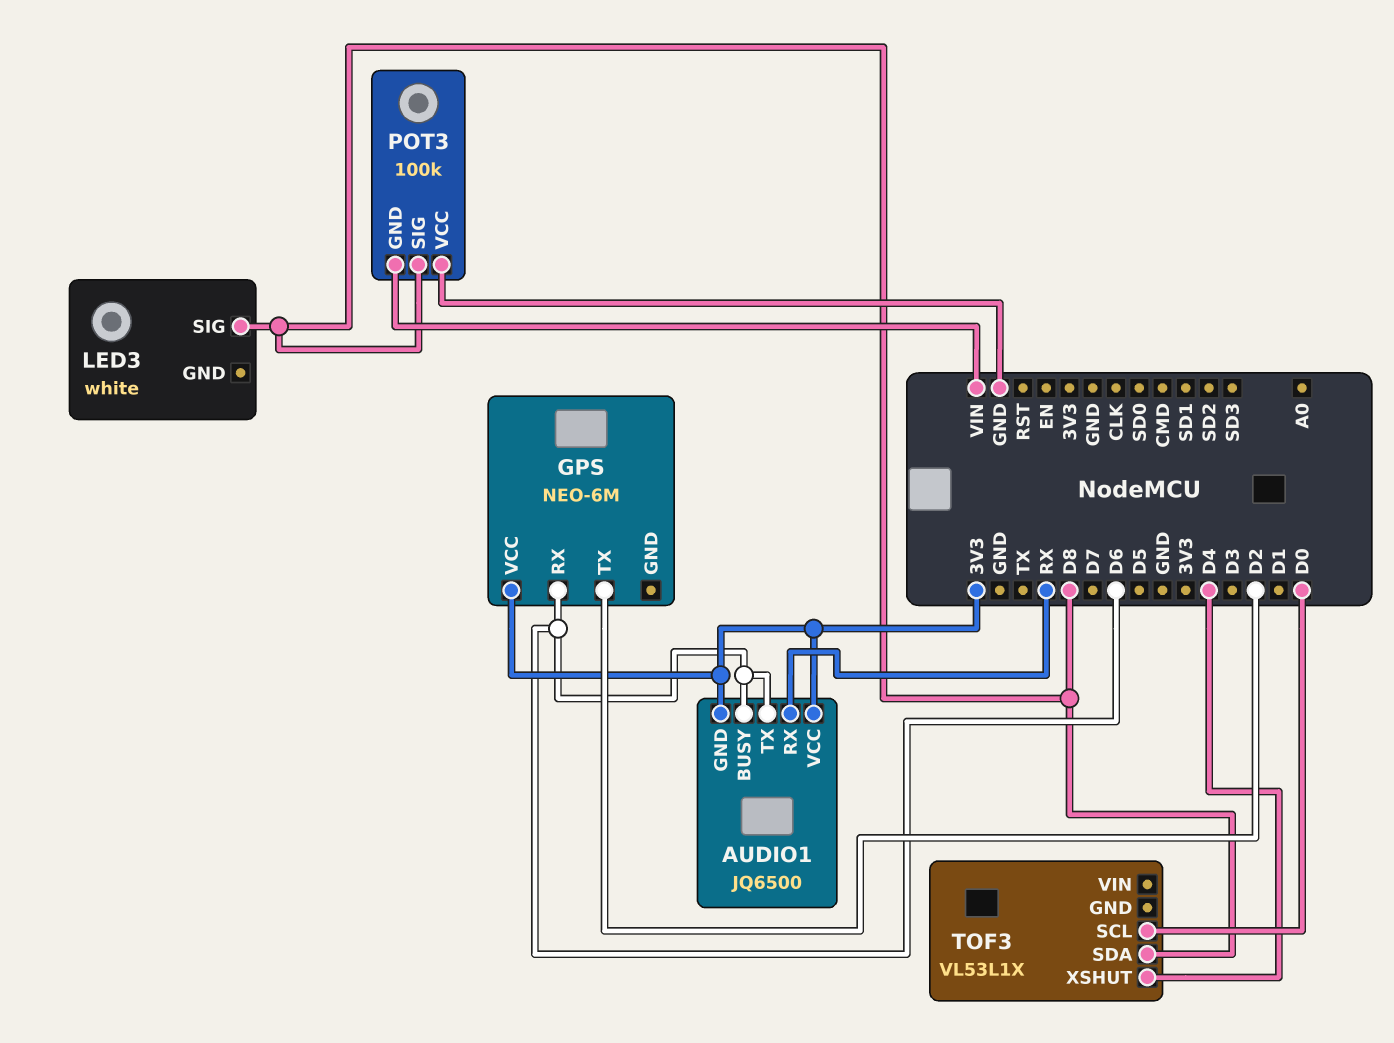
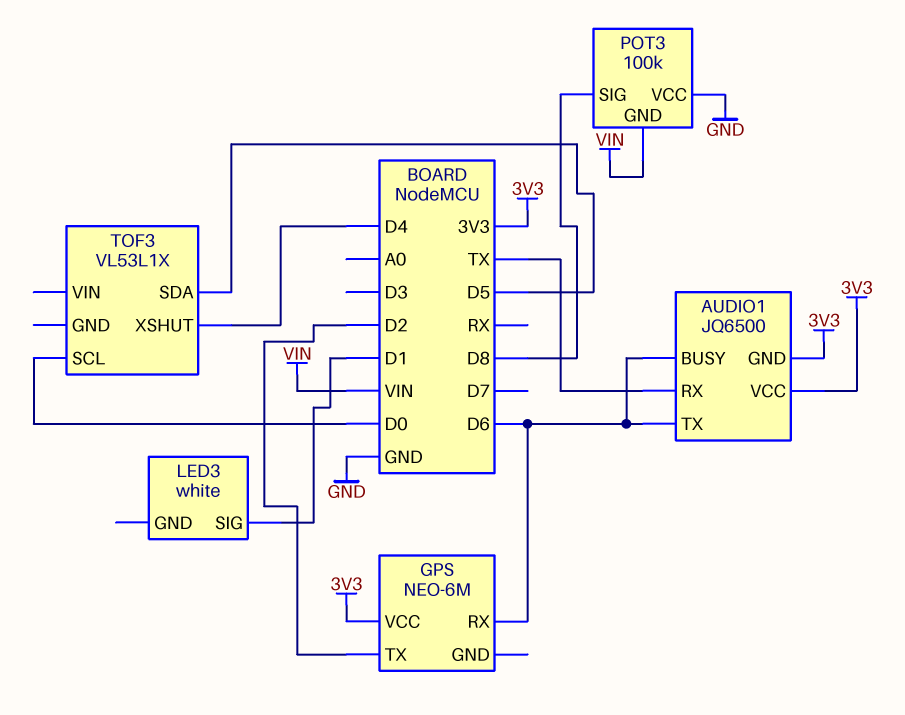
AUDIO1 pin RX: RX -> TX
LED3 pin SIG: D8 -> D1
TOF3 pin SDA: D8 -> D5

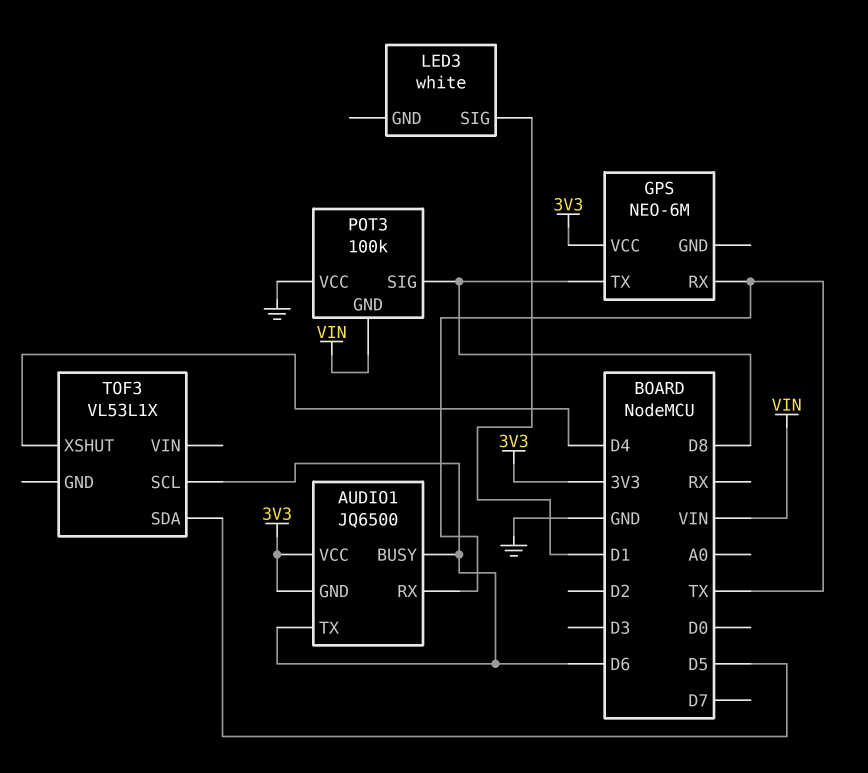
GPS pin RX: D6 -> TX
GPS pin TX: D2 -> D8
TOF3 pin SCL: D0 -> D6

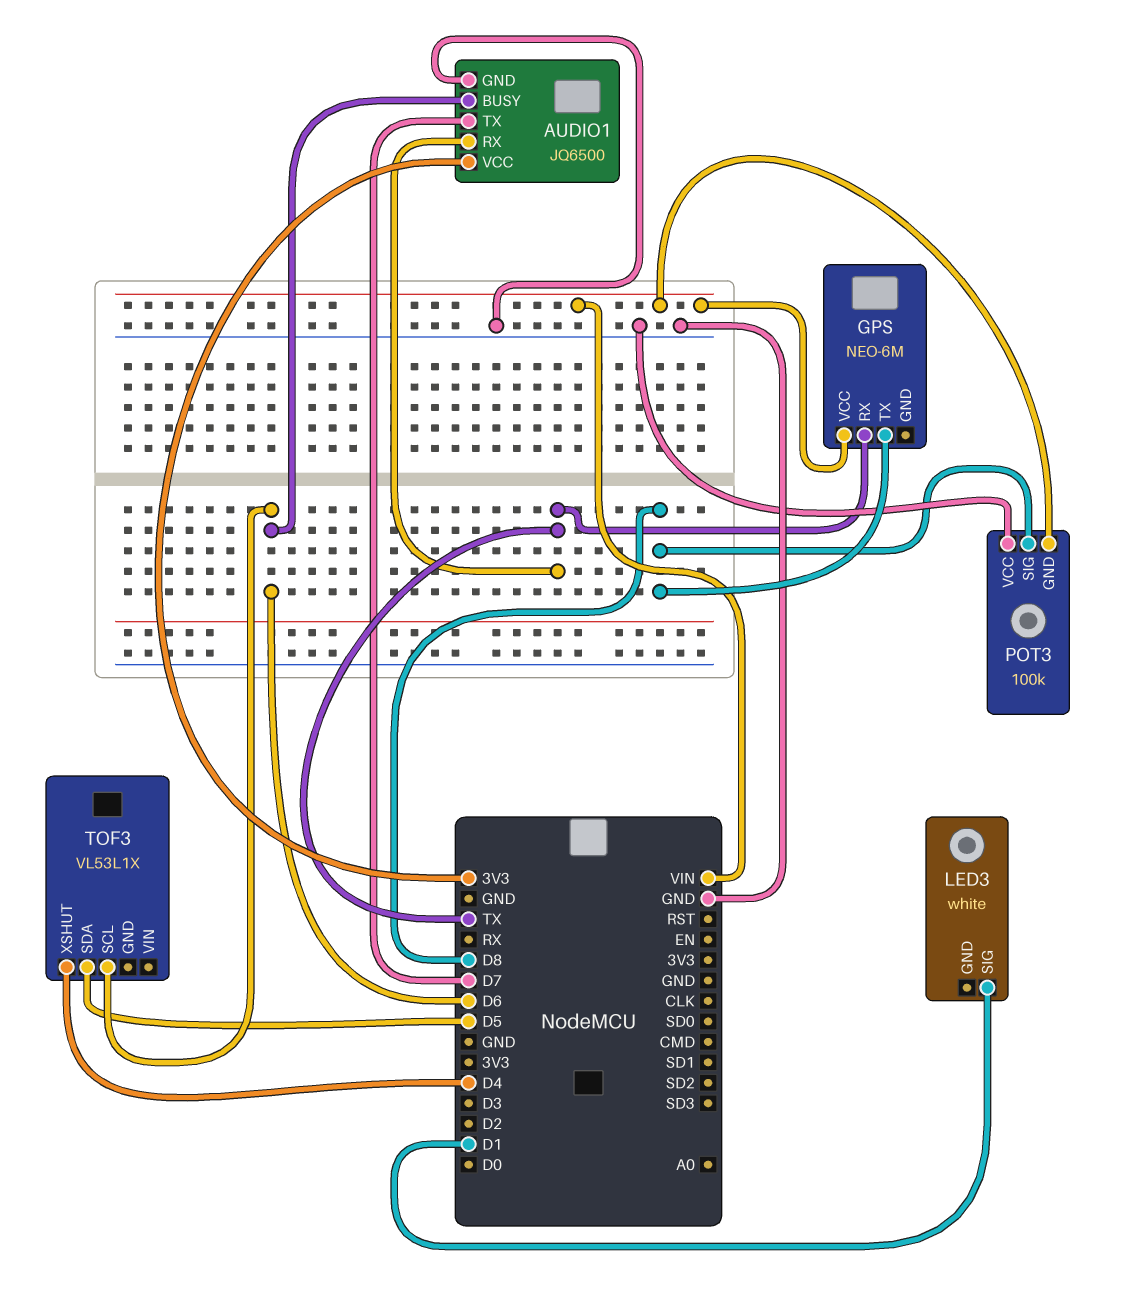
AUDIO1 pin GND: 3V3 -> GND
AUDIO1 pin TX: D6 -> D7
GPS pin VCC: 3V3 -> VIN

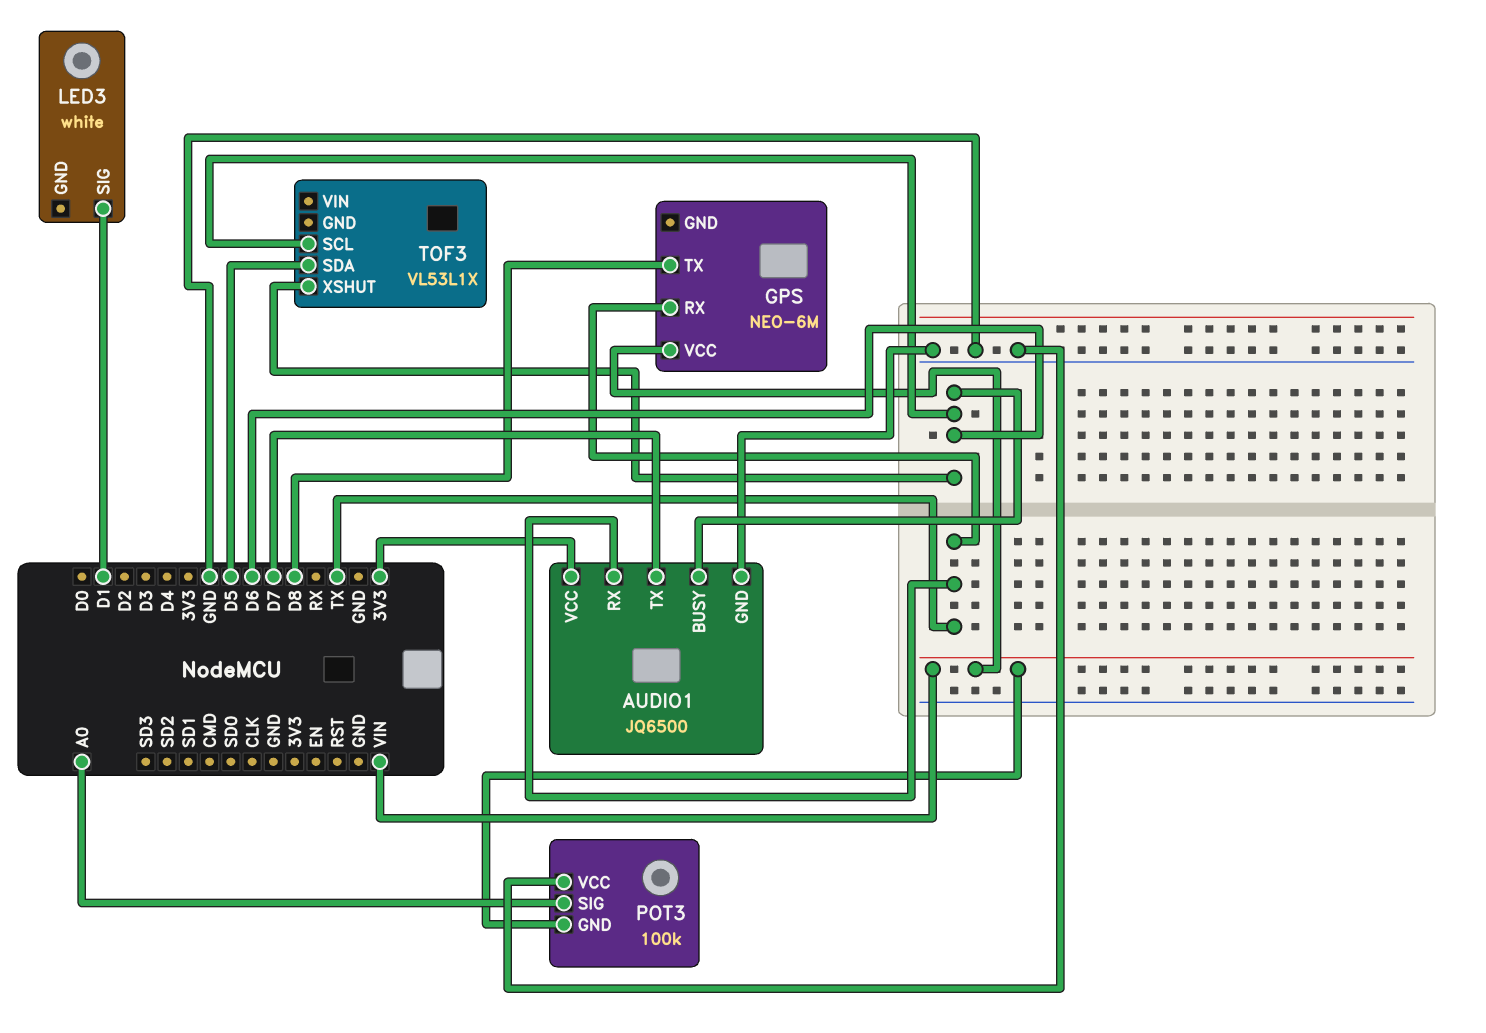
POT3 pin SIG: D8 -> A0
TOF3 pin XSHUT: D4 -> D6

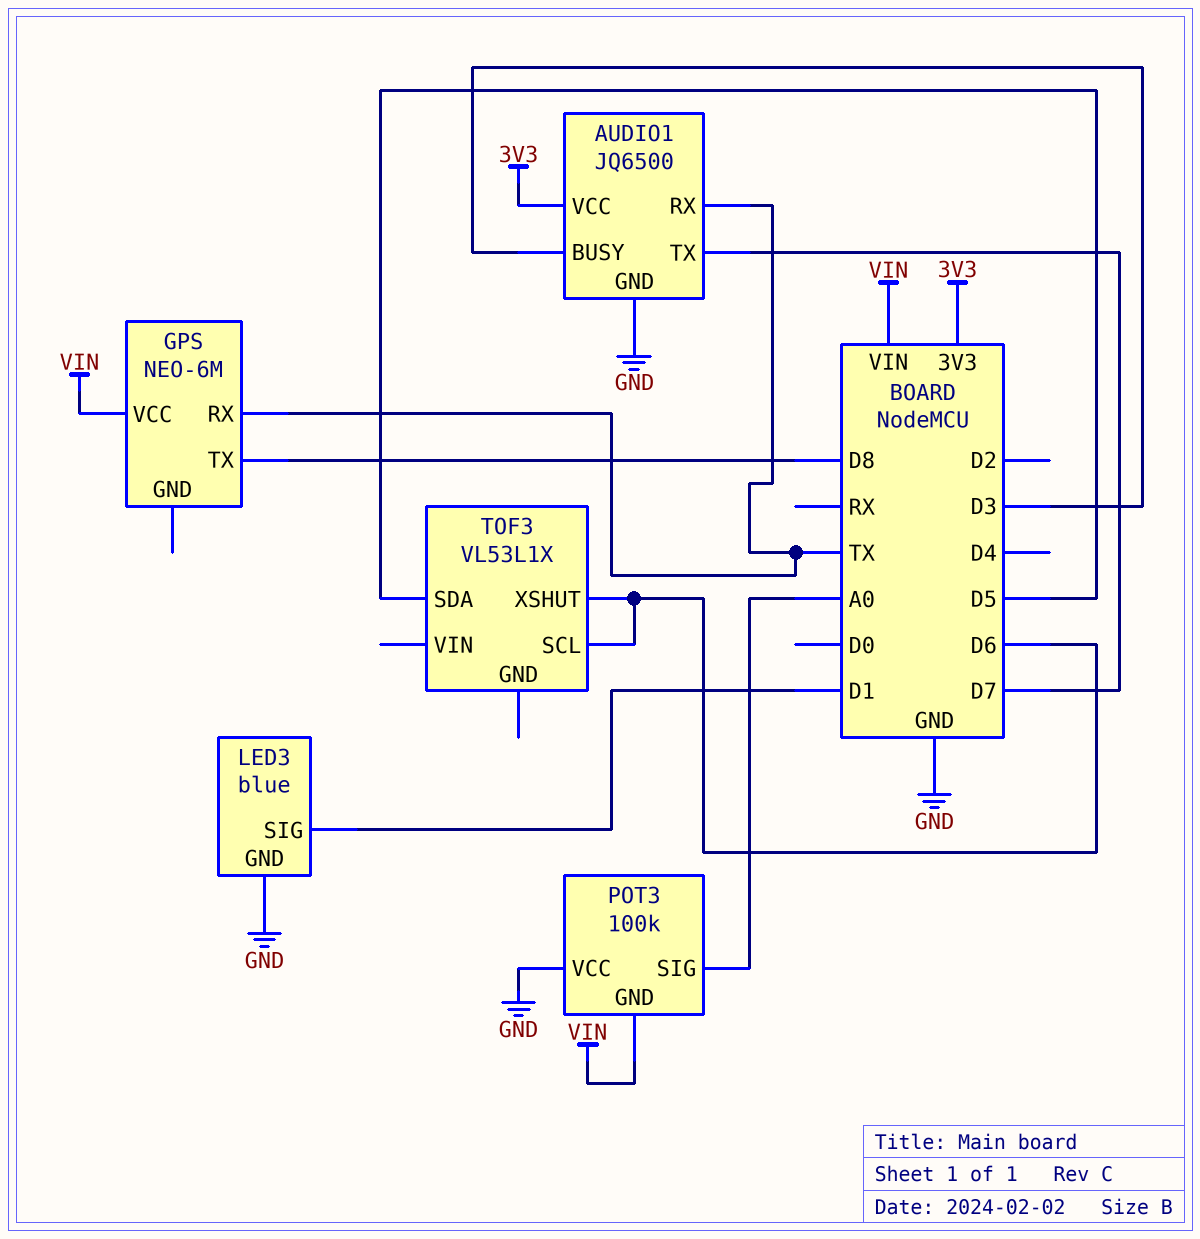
AUDIO1 pin BUSY: D6 -> D3
LED3: white -> blue
LED3 pin GND: none -> GND

